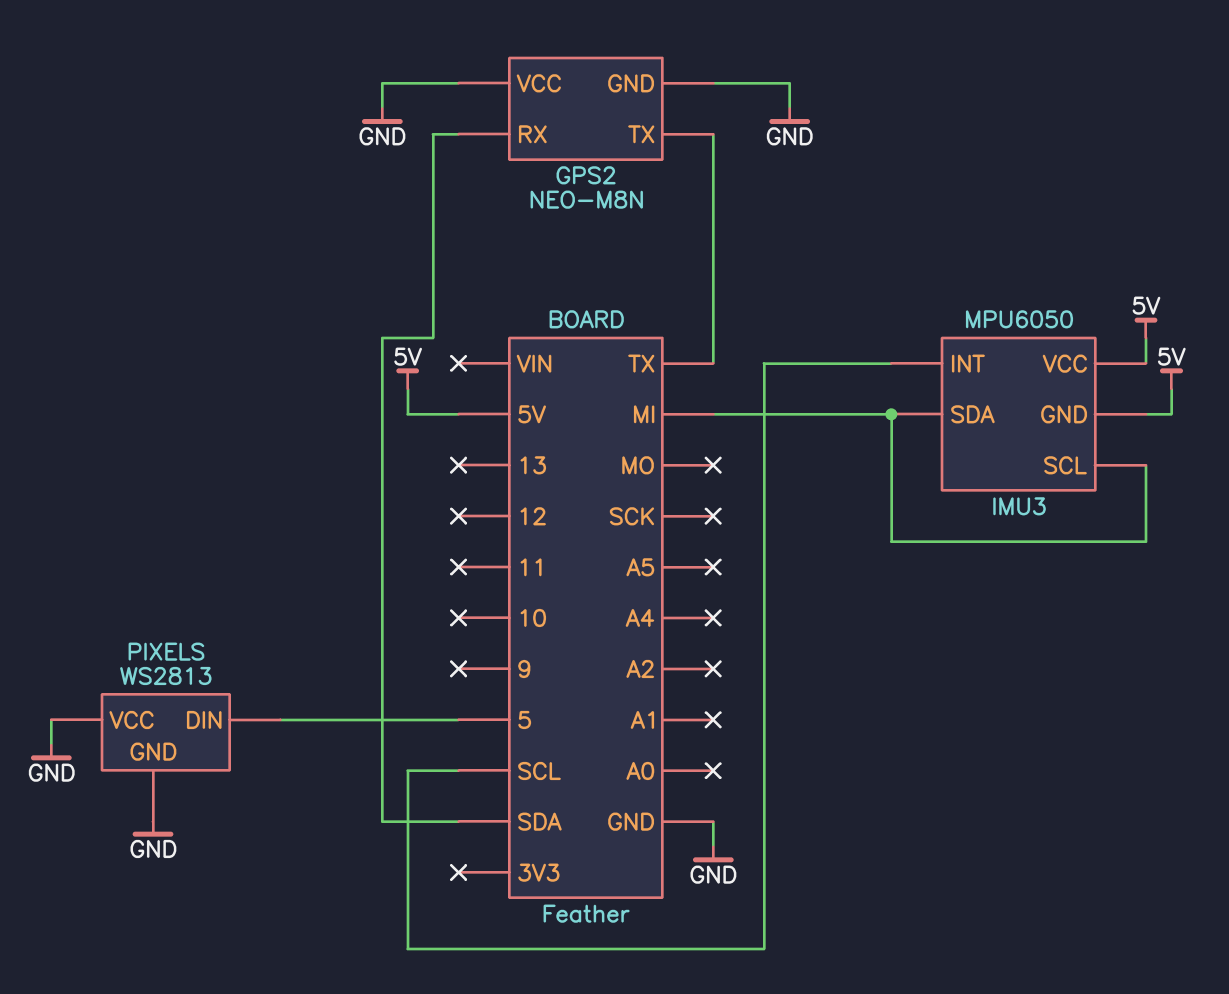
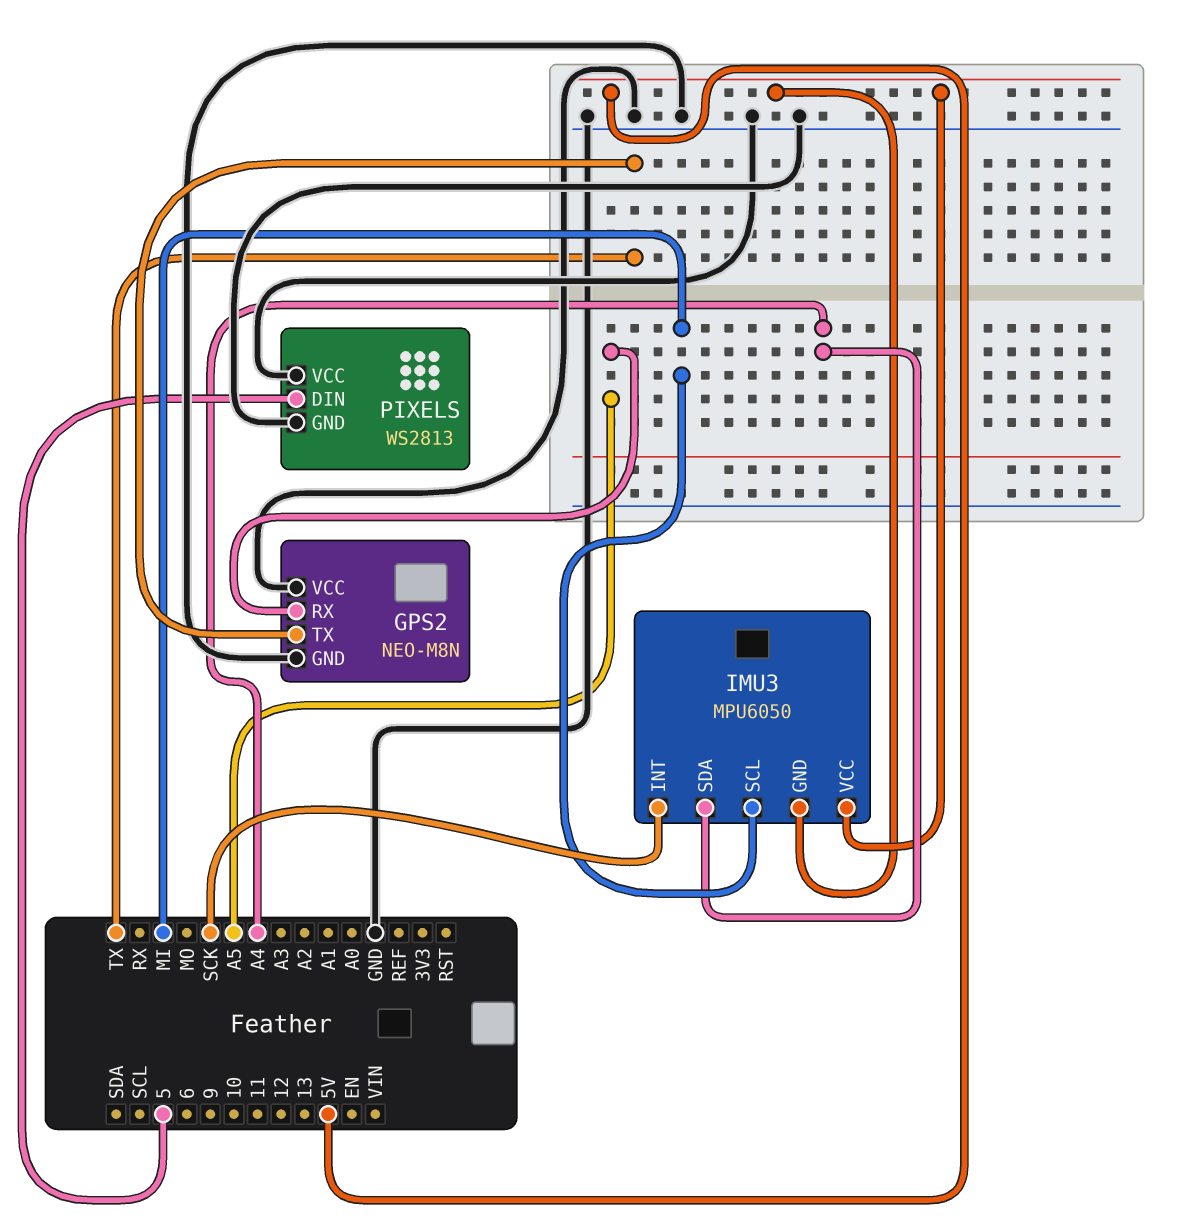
GPS2 pin RX: SDA -> A5
IMU3 pin INT: SCL -> SCK
IMU3 pin SDA: MI -> A4

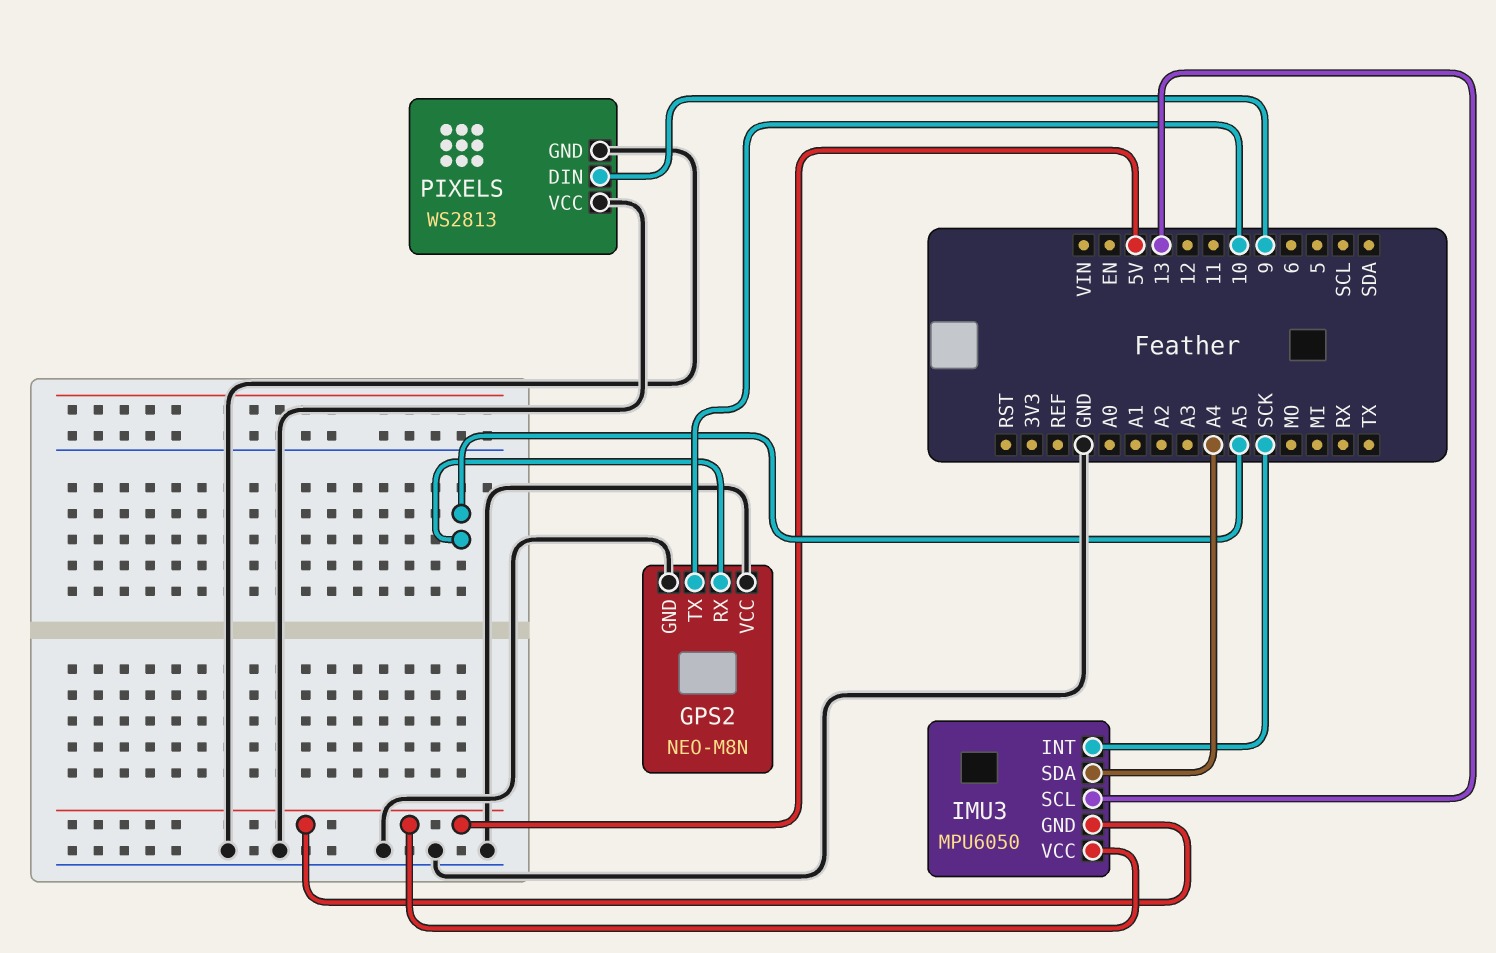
GPS2 pin TX: TX -> 10
IMU3 pin SCL: MI -> 13
PIXELS pin DIN: 5 -> 9

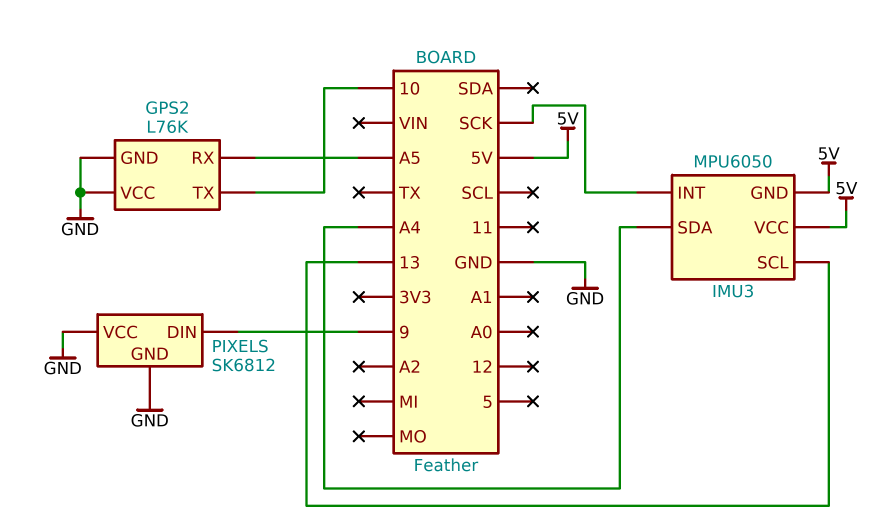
GPS2: NEO-M8N -> L76K
PIXELS: WS2813 -> SK6812

